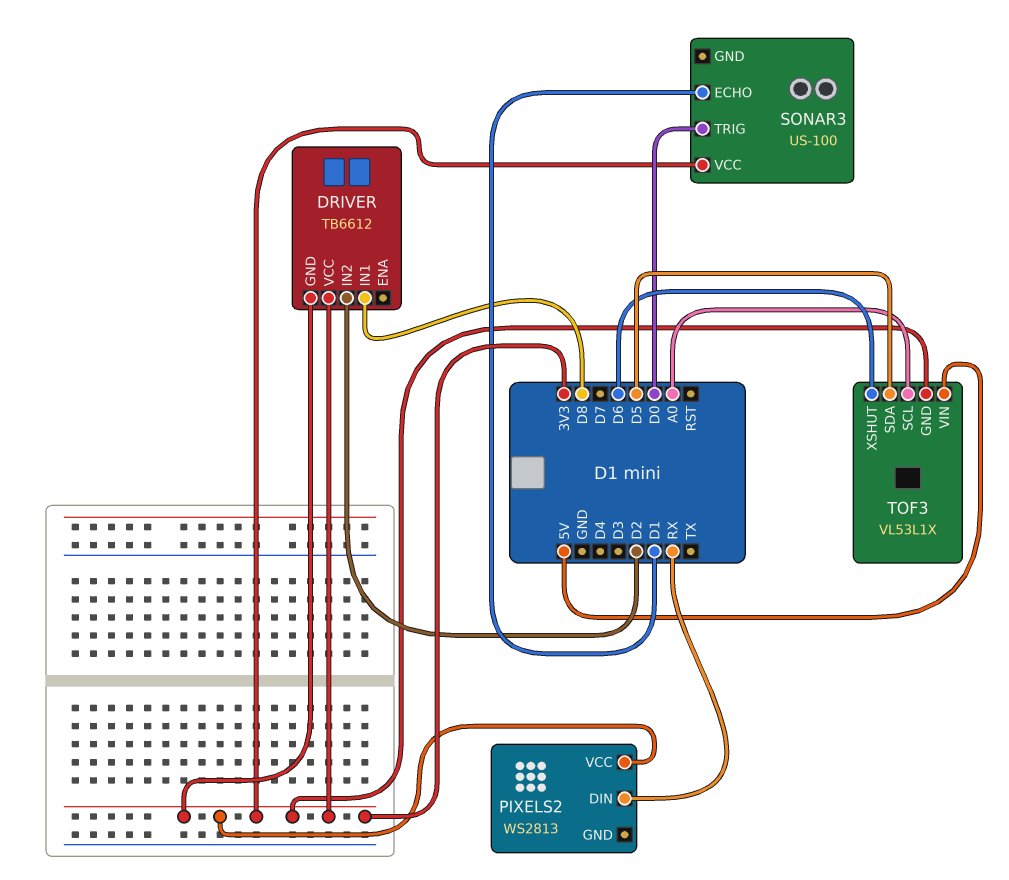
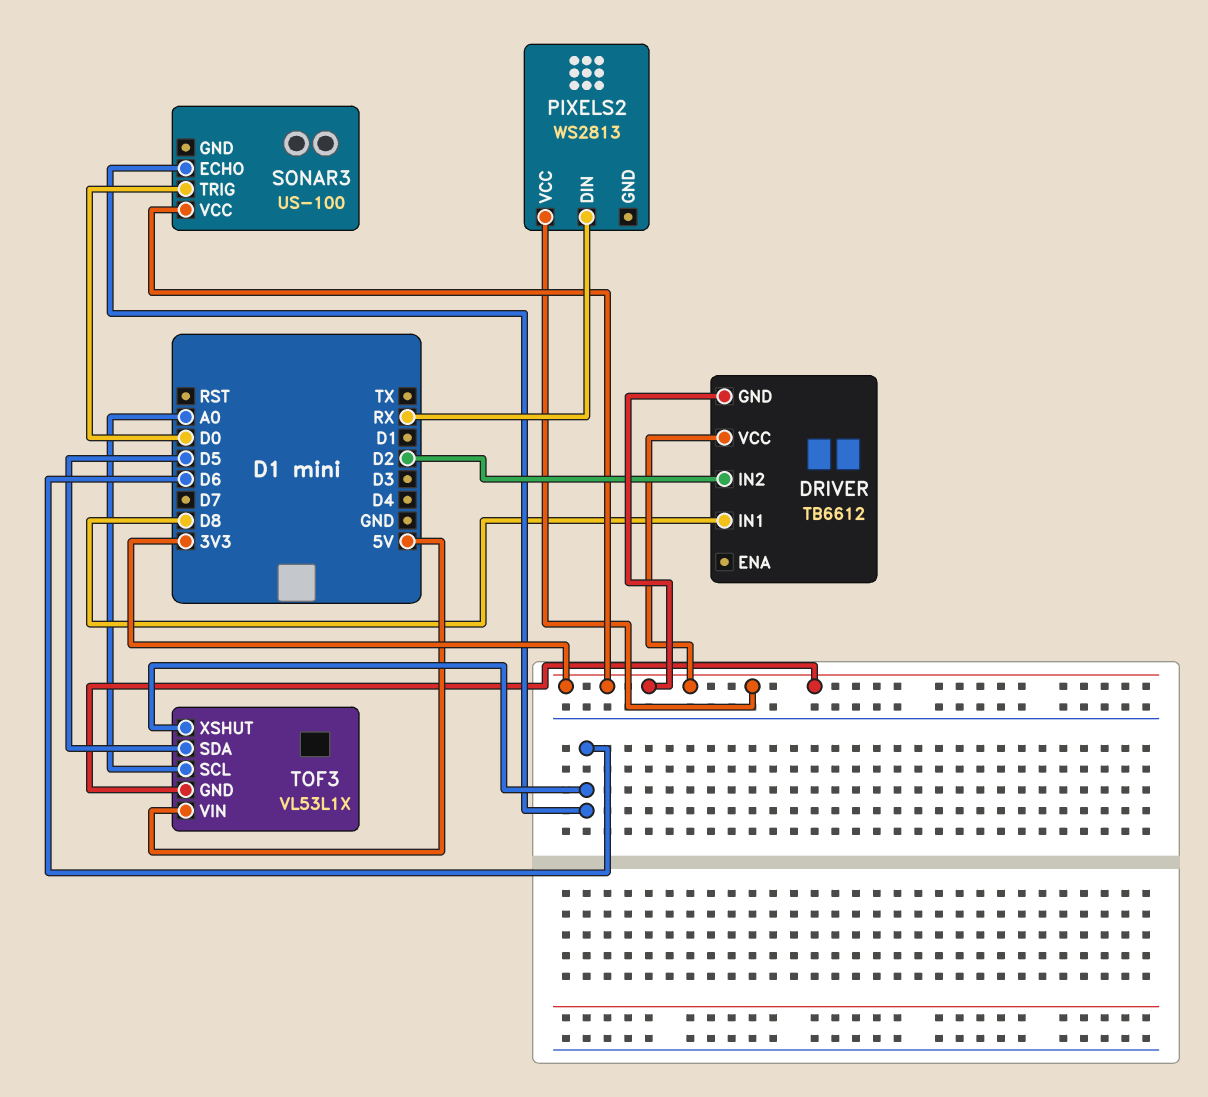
SONAR3 pin ECHO: D1 -> D6

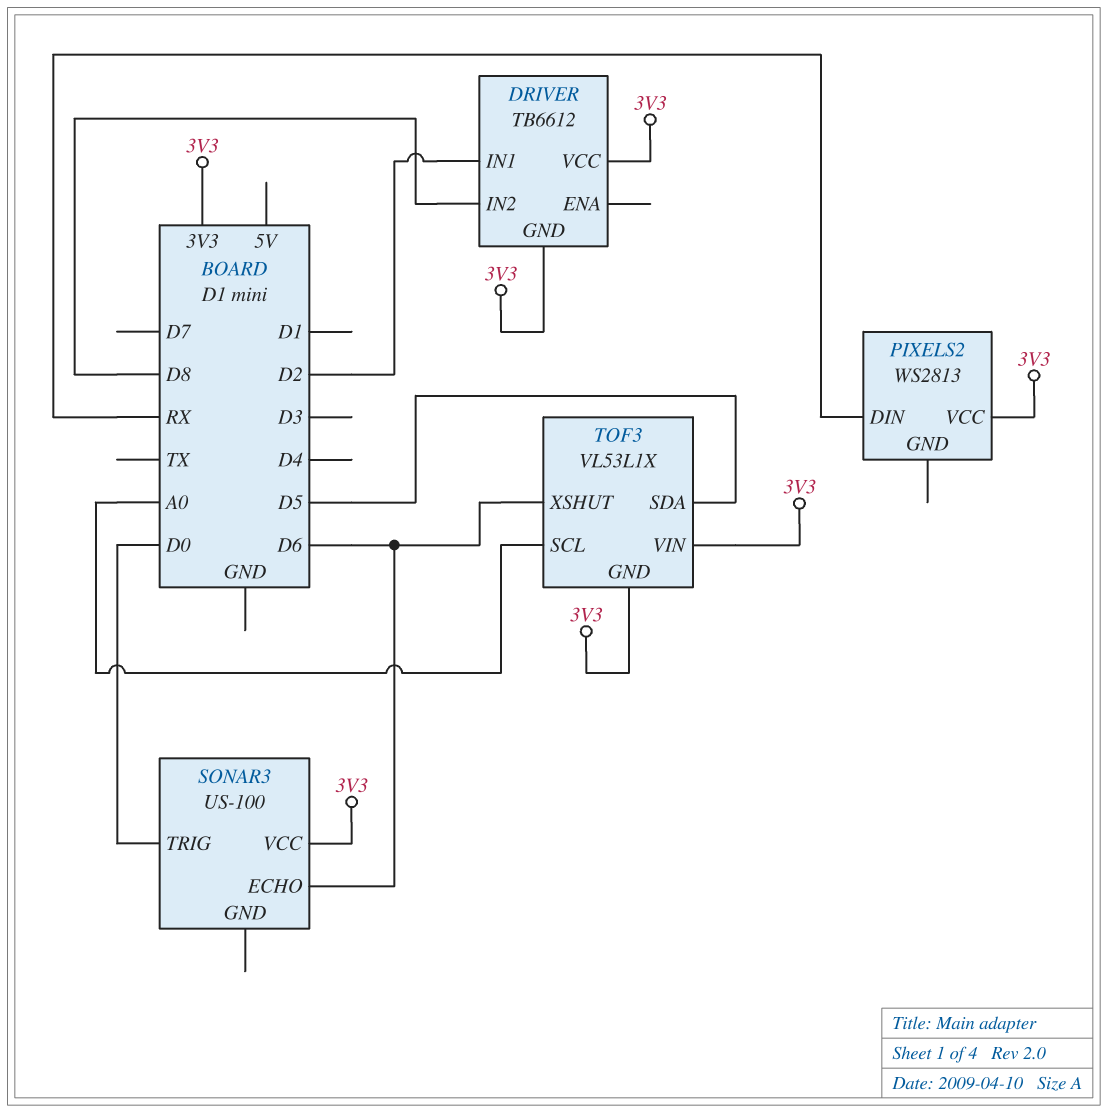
DRIVER pin IN1: D8 -> D2
DRIVER pin IN2: D2 -> D8
TOF3 pin VIN: 5V -> 3V3

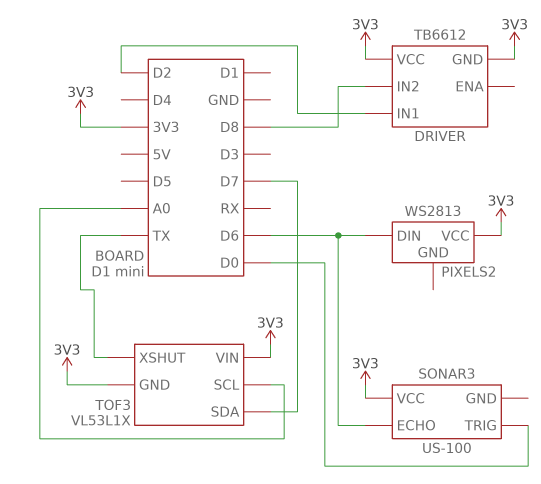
PIXELS2 pin DIN: RX -> D6
TOF3 pin SDA: D5 -> D7
TOF3 pin XSHUT: D6 -> TX

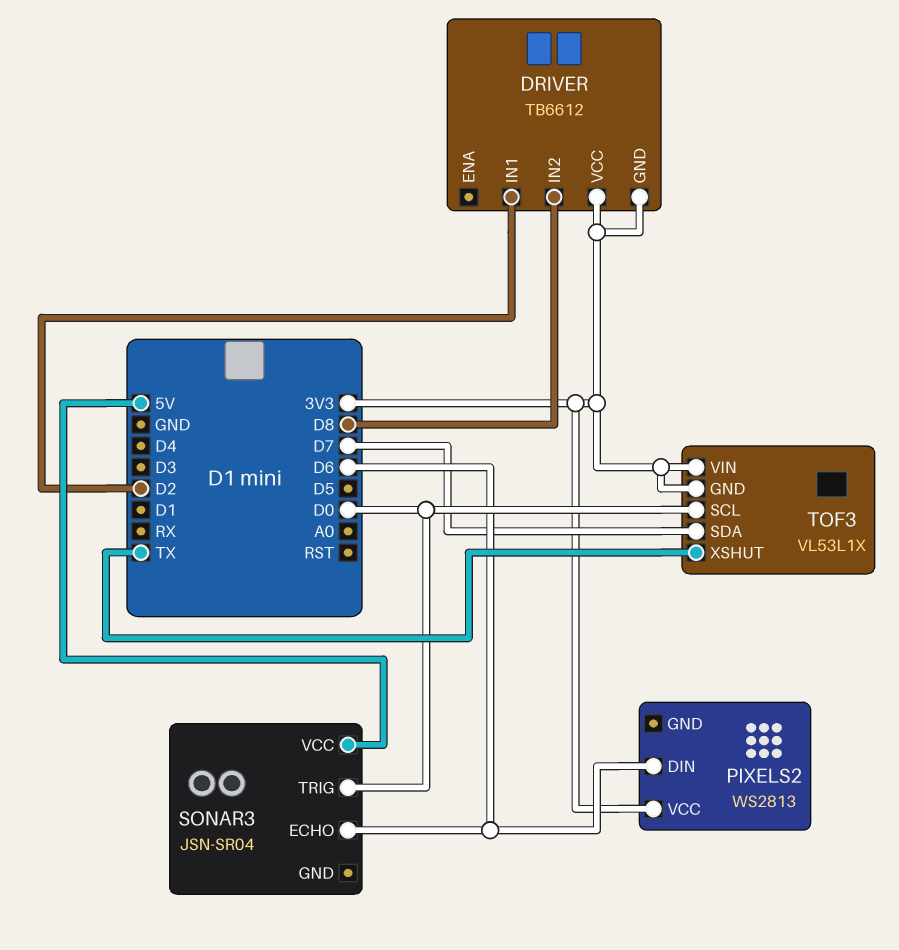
SONAR3: US-100 -> JSN-SR04
SONAR3 pin VCC: 3V3 -> 5V
TOF3 pin SCL: A0 -> D0

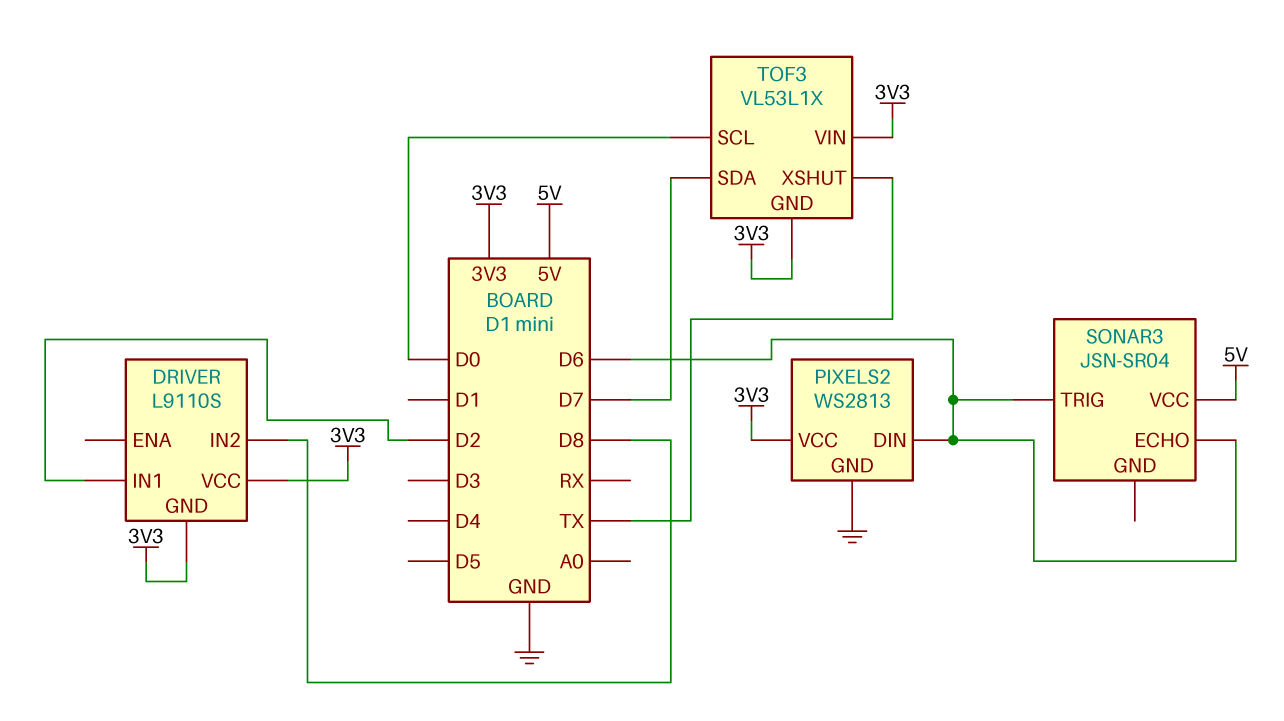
DRIVER: TB6612 -> L9110S
PIXELS2 pin GND: none -> GND
SONAR3 pin TRIG: D0 -> D6

